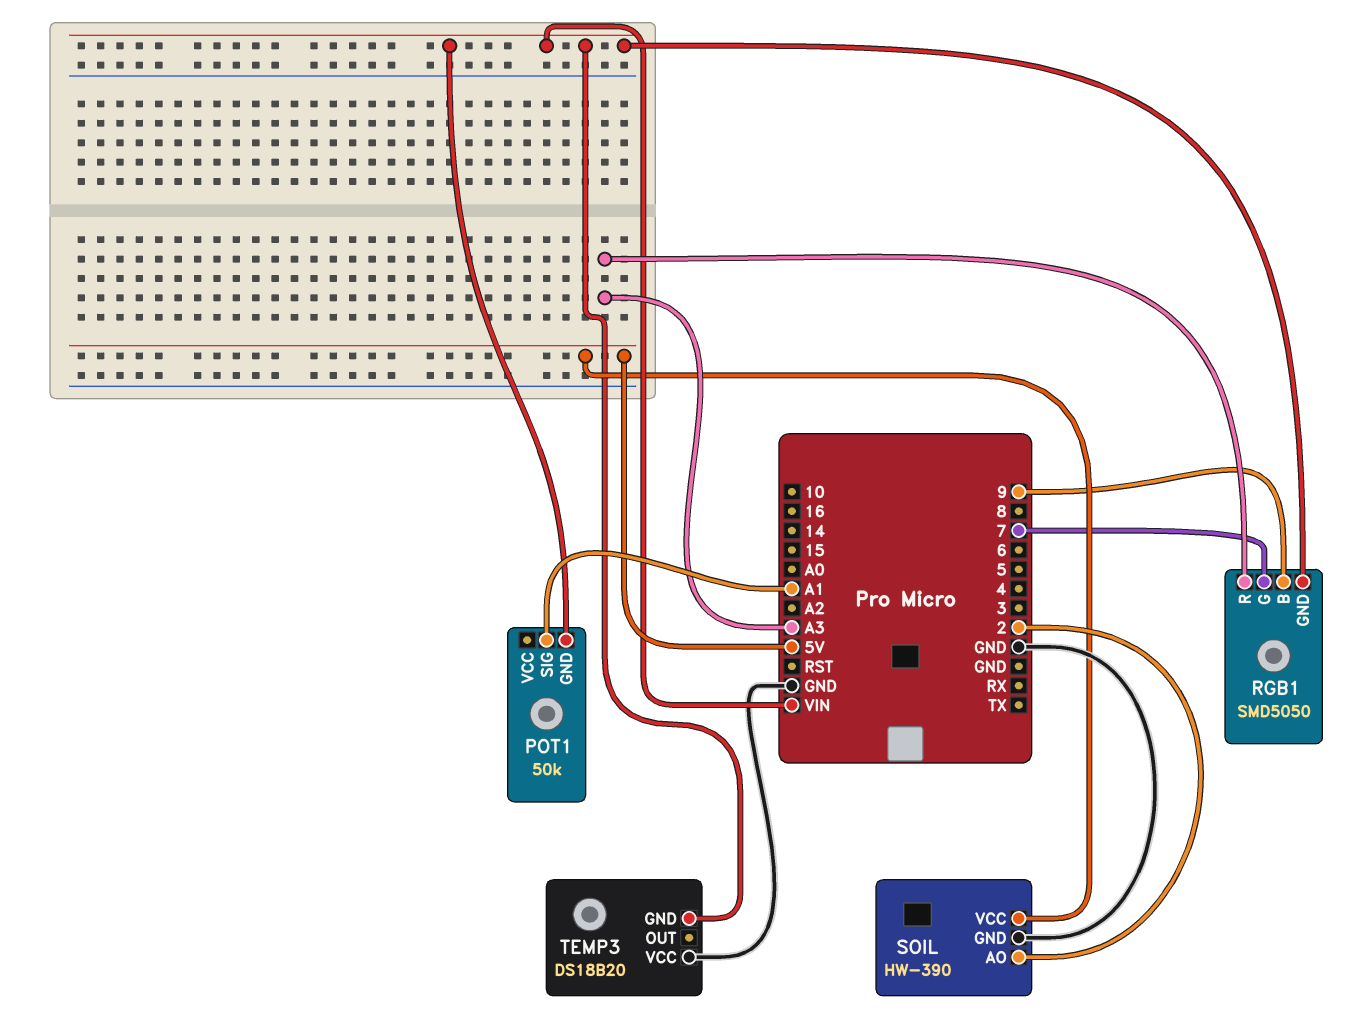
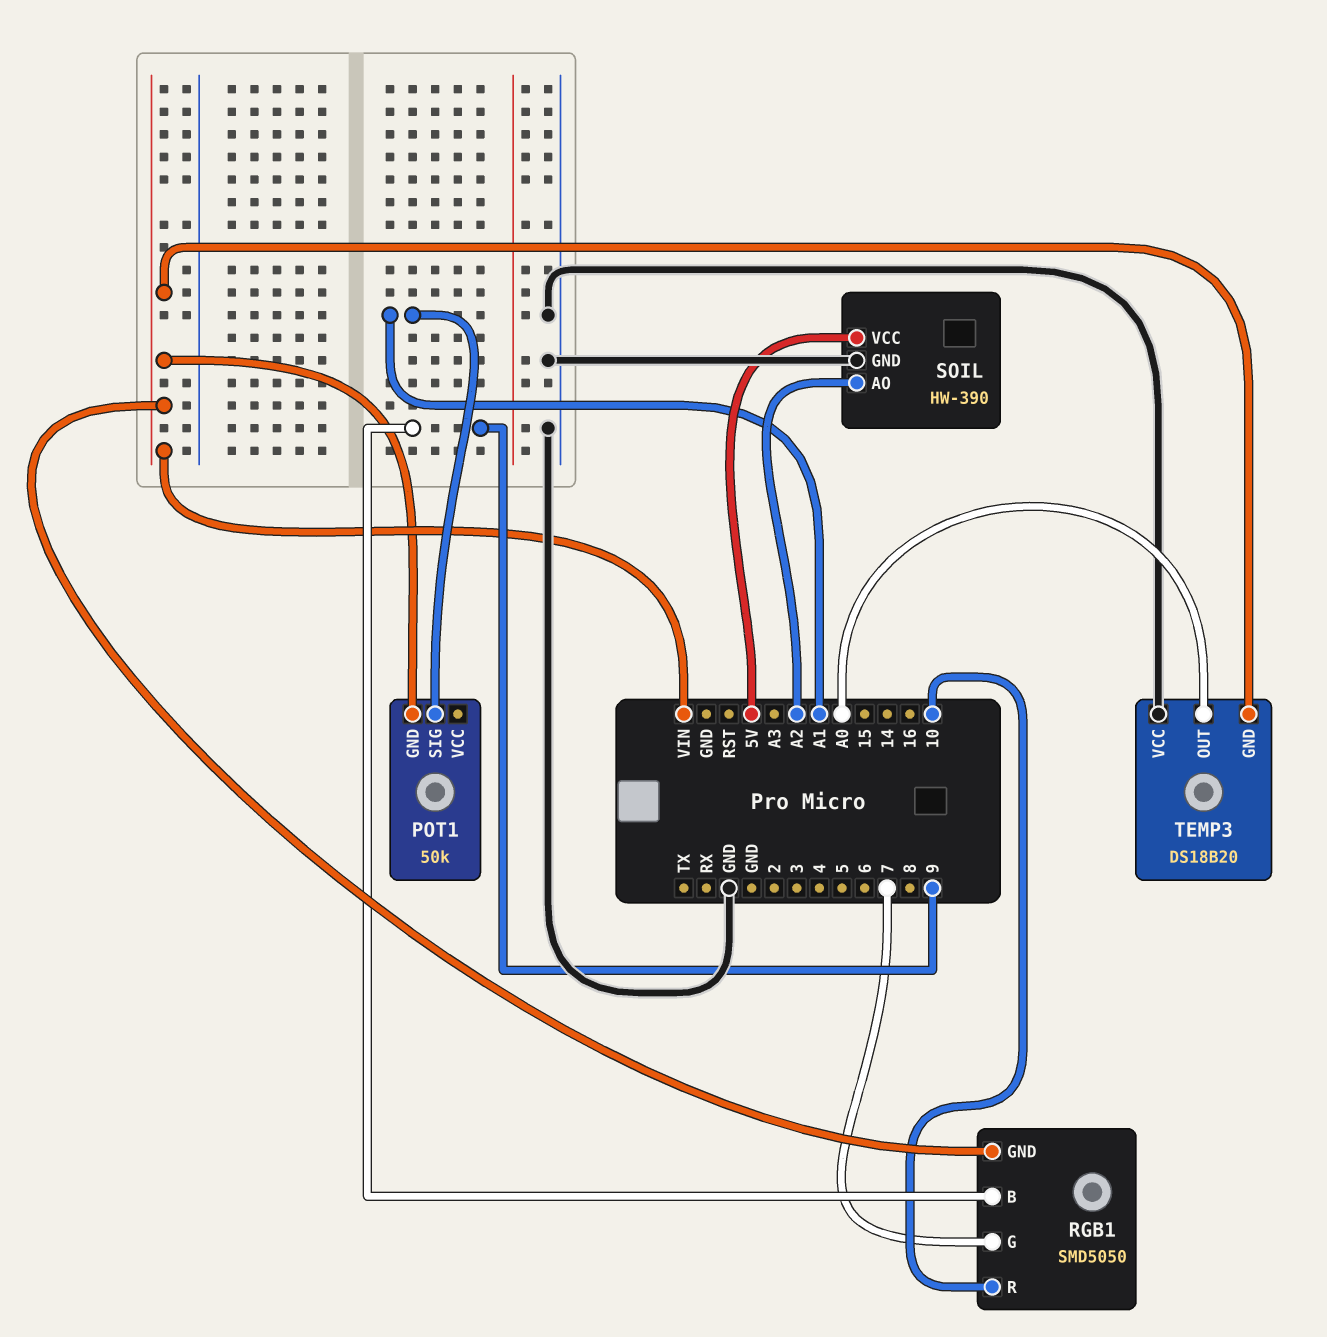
RGB1 pin R: A3 -> 10
SOIL pin AO: 2 -> A2
TEMP3 pin OUT: none -> A0

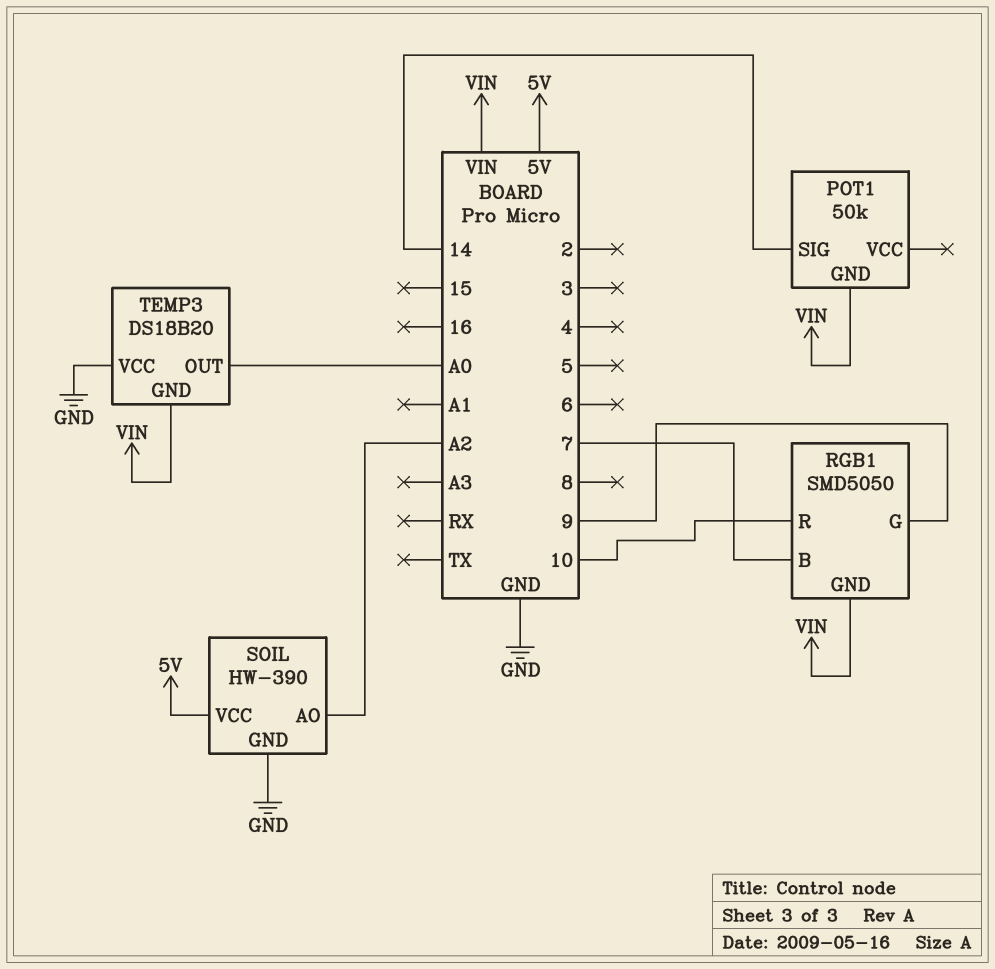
POT1 pin SIG: A1 -> 14
RGB1 pin B: 9 -> 7
RGB1 pin G: 7 -> 9

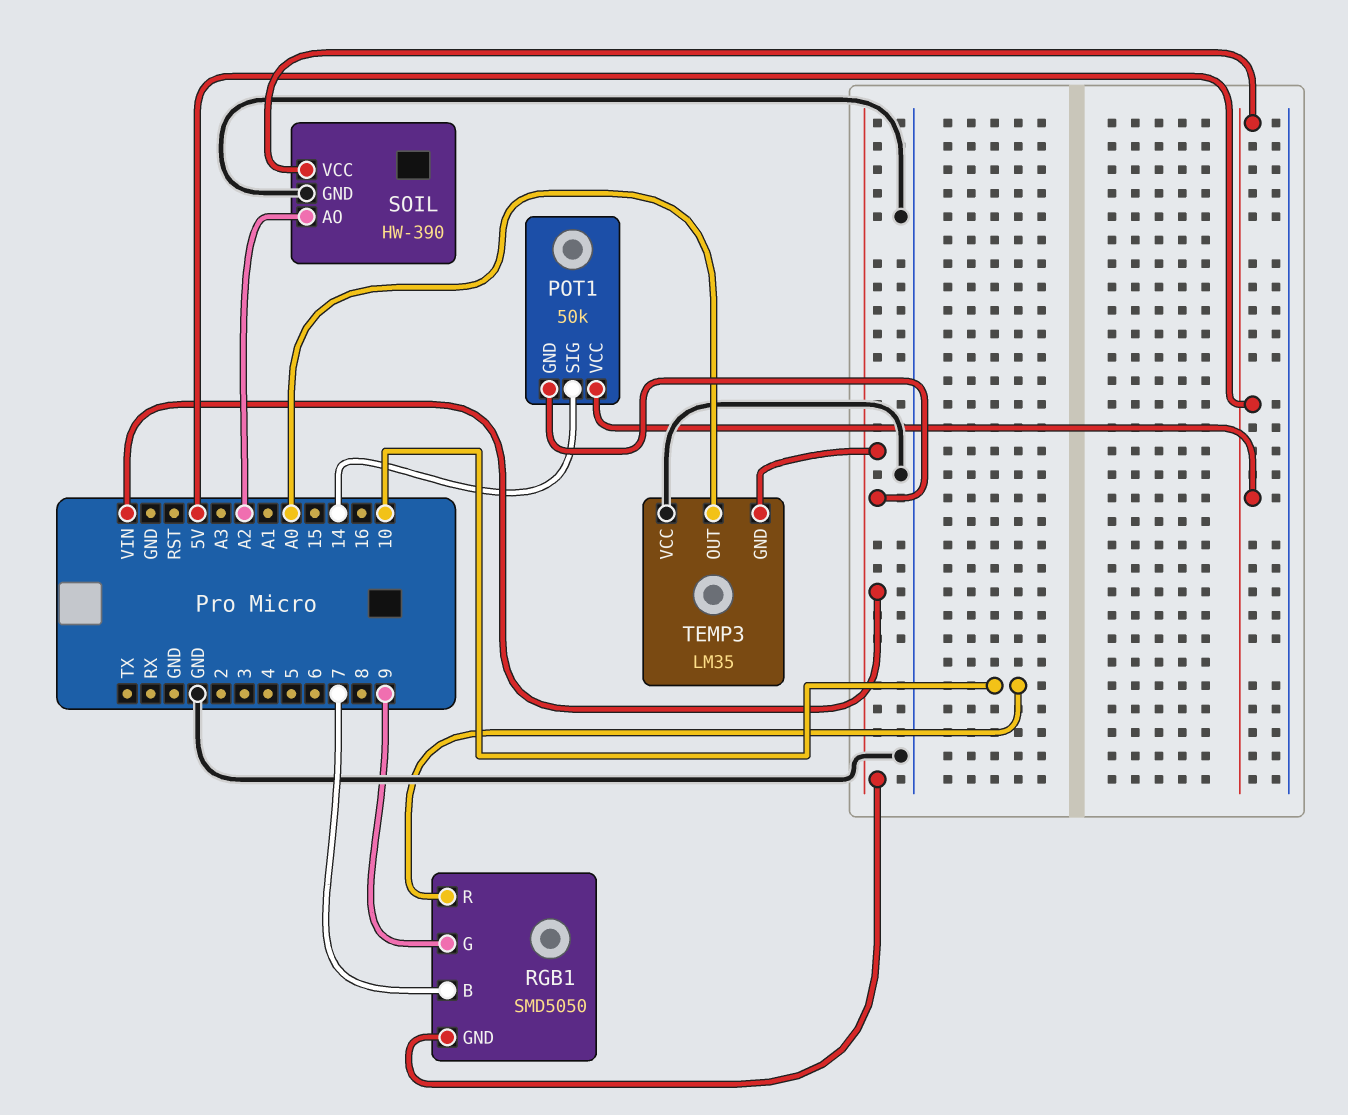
POT1 pin VCC: none -> 5V
TEMP3: DS18B20 -> LM35

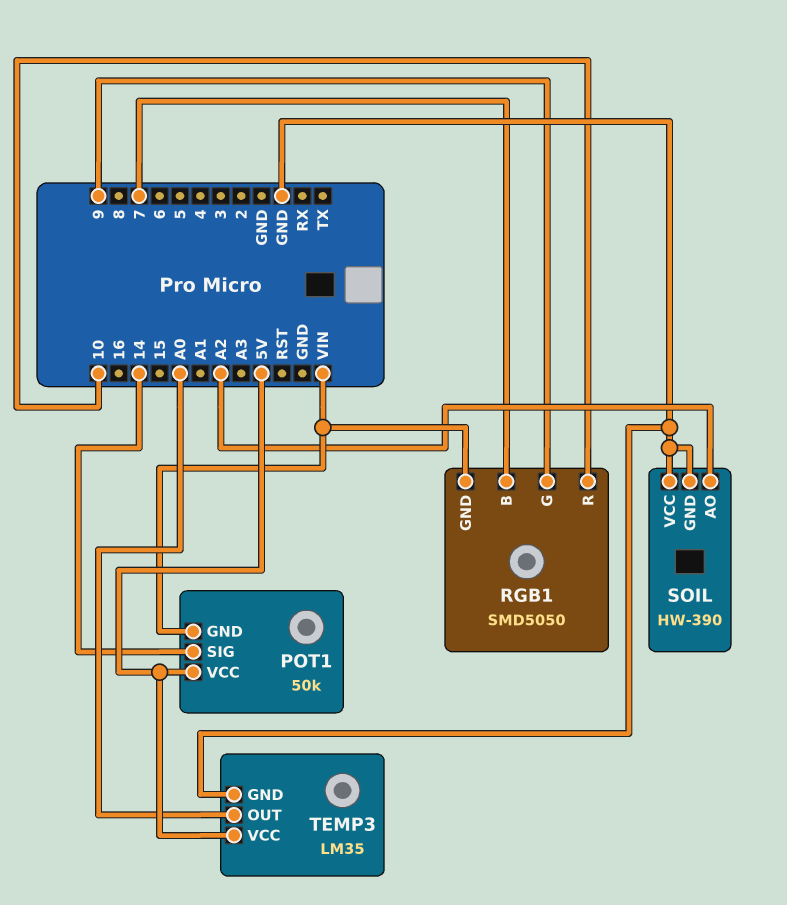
SOIL pin VCC: 5V -> GND
TEMP3 pin GND: VIN -> GND
TEMP3 pin VCC: GND -> 5V

